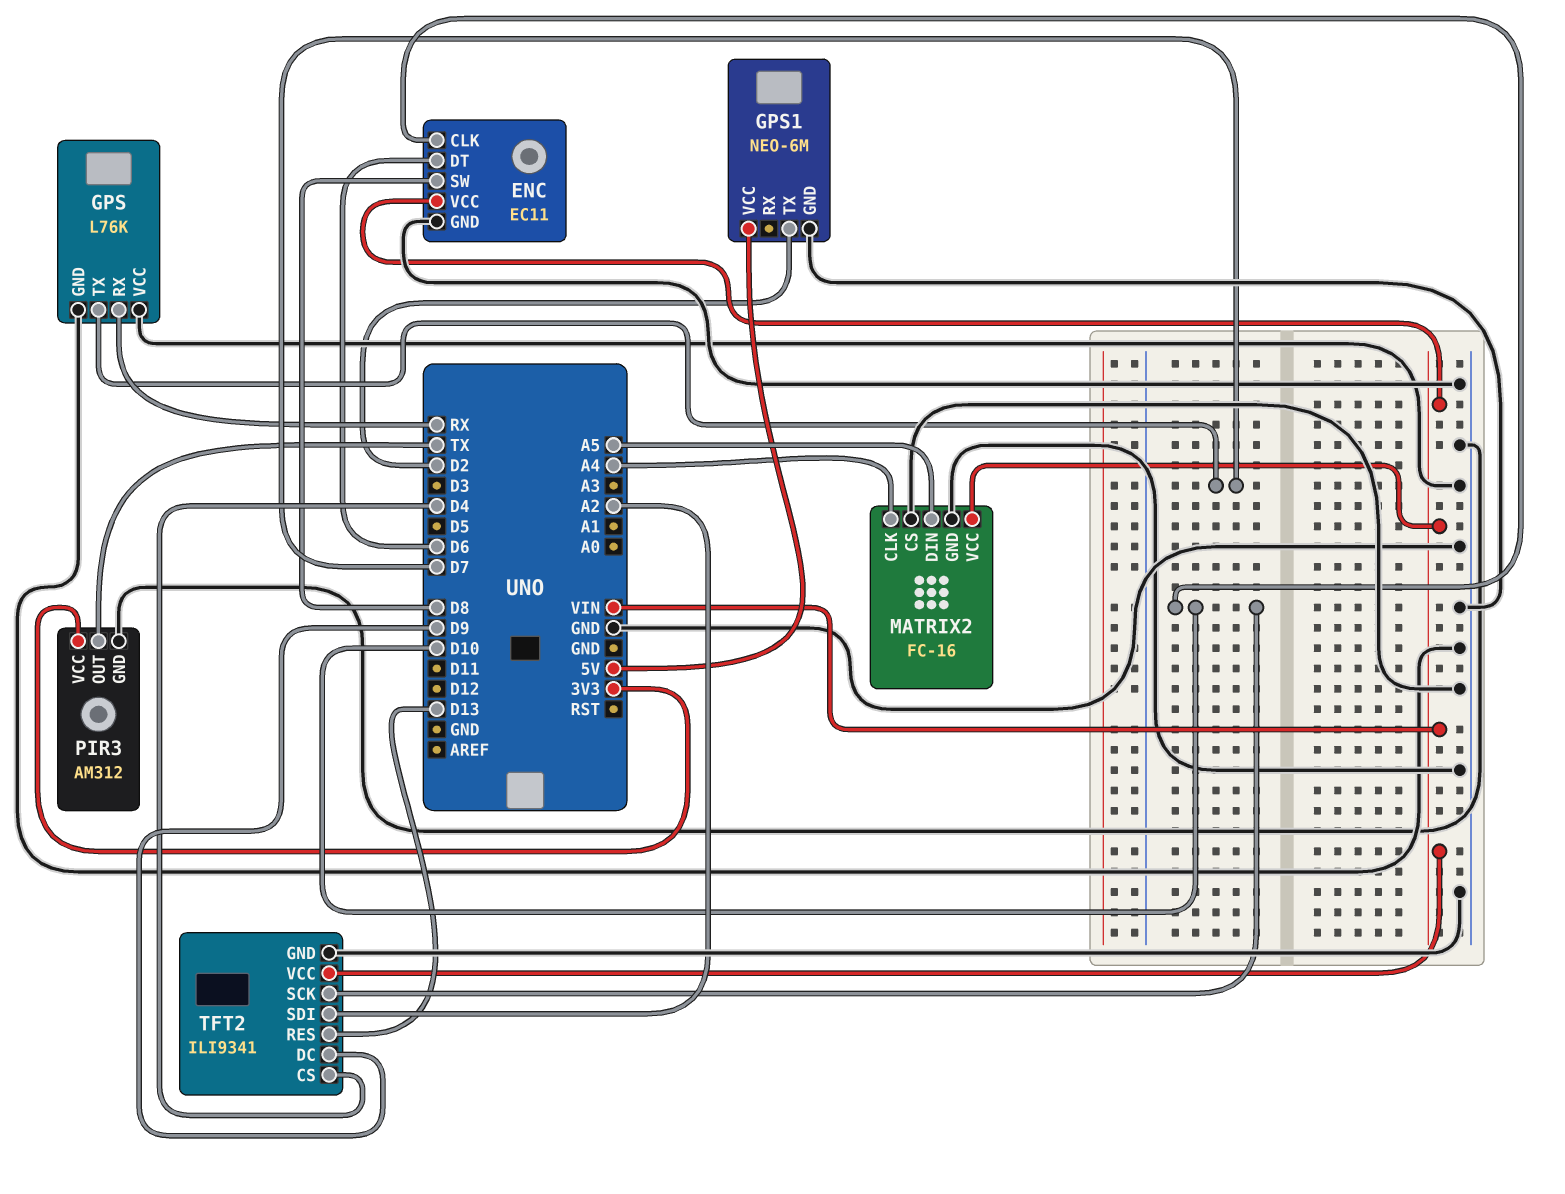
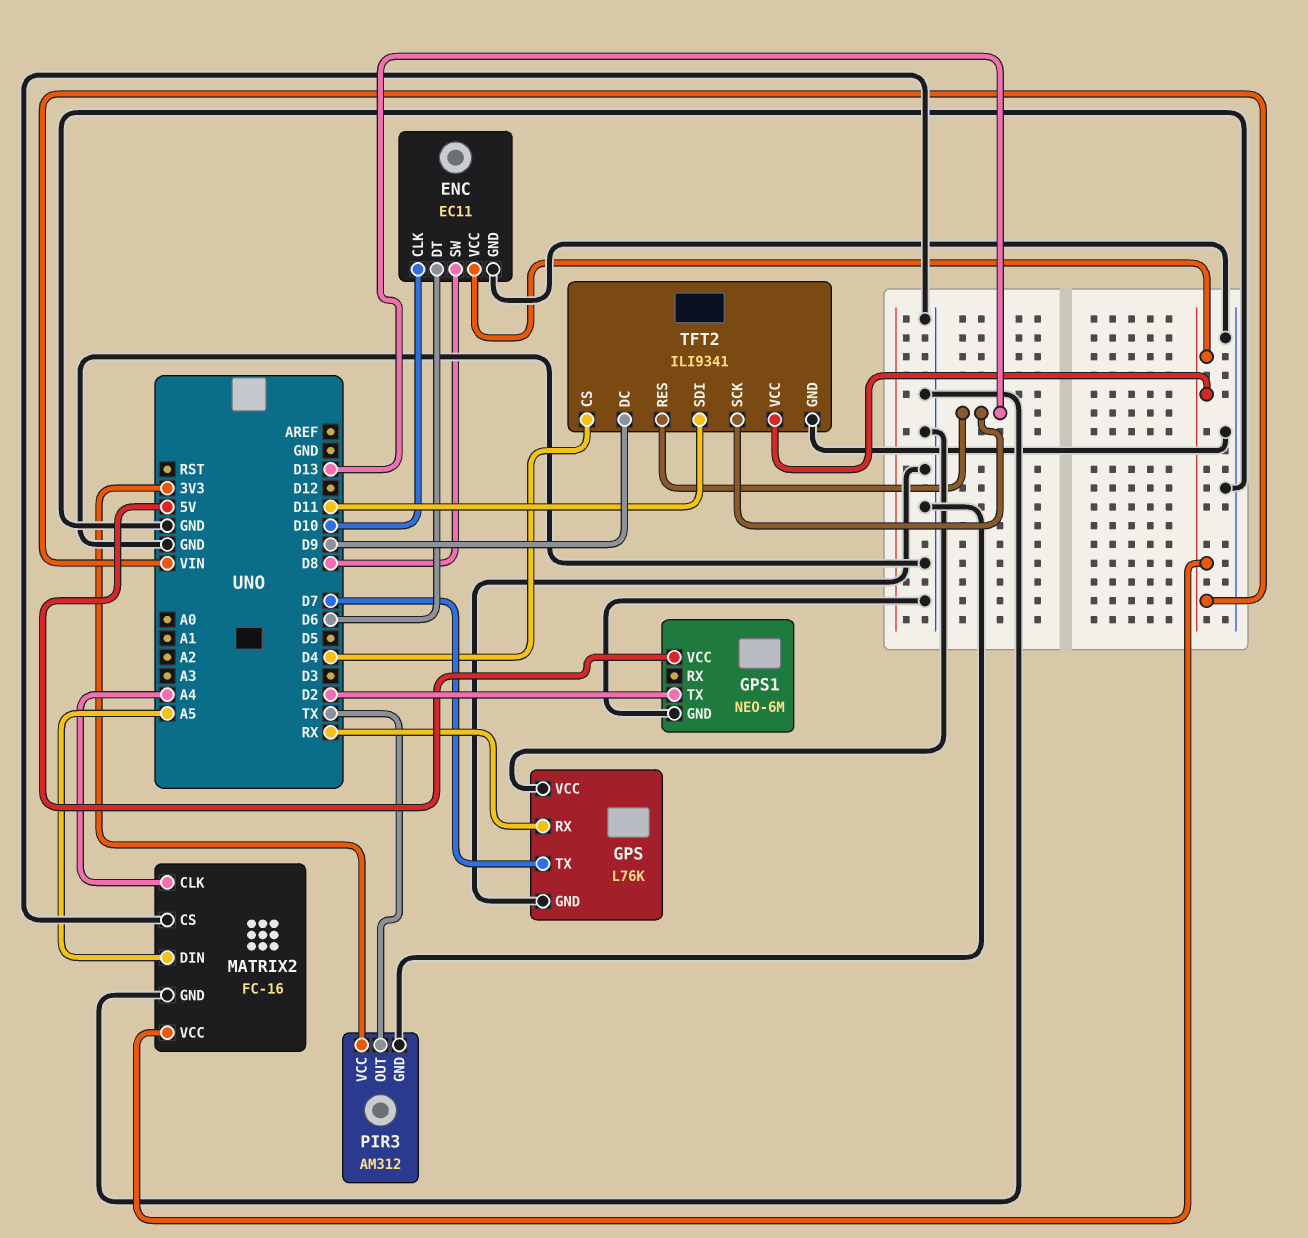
TFT2 pin SCK: D10 -> D13
TFT2 pin SDI: A2 -> D11

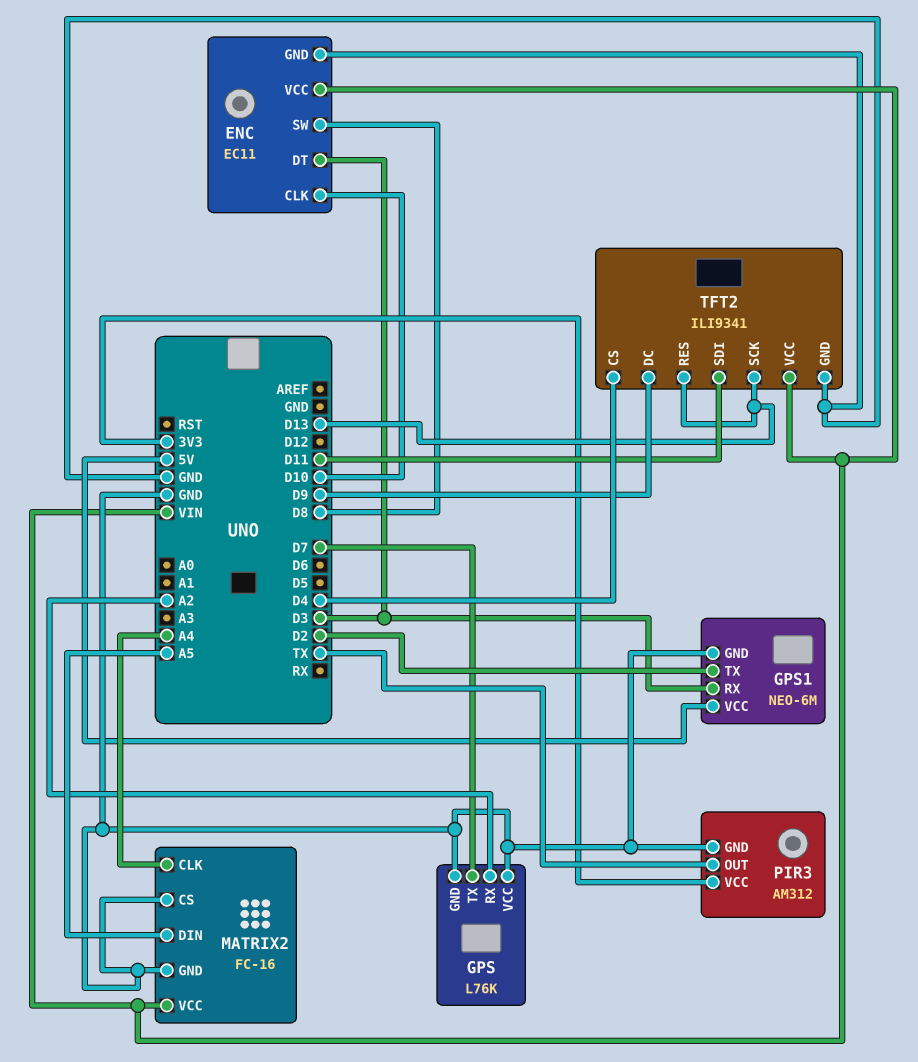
ENC pin DT: D6 -> D3
GPS pin RX: RX -> A2
GPS1 pin RX: none -> D3

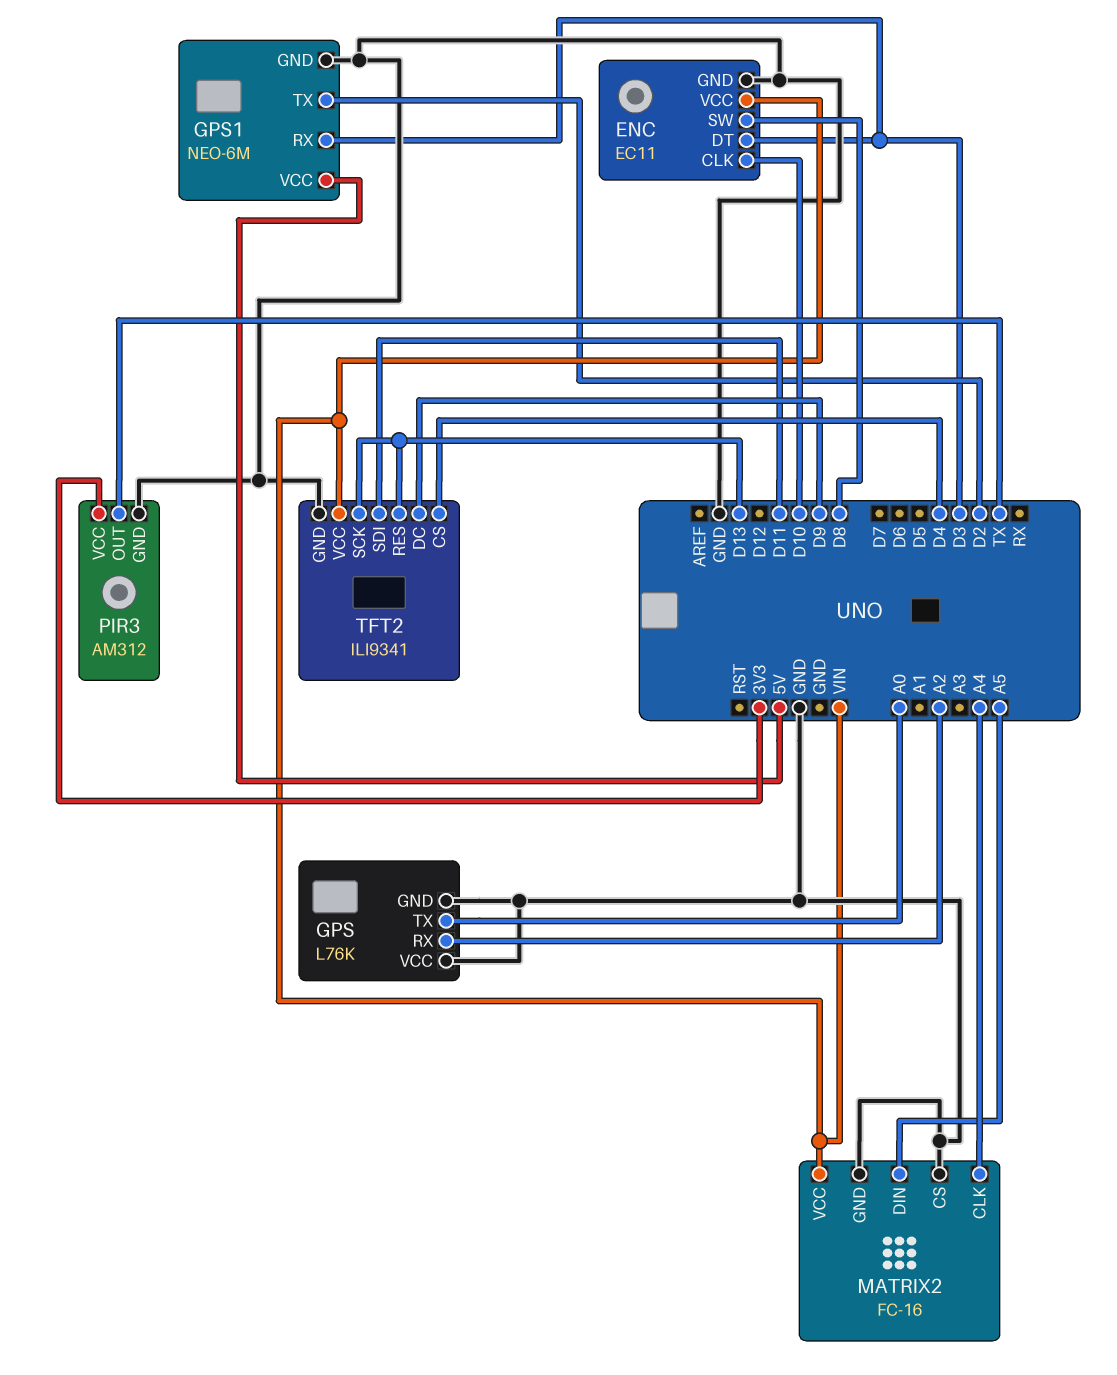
GPS pin TX: D7 -> A0

